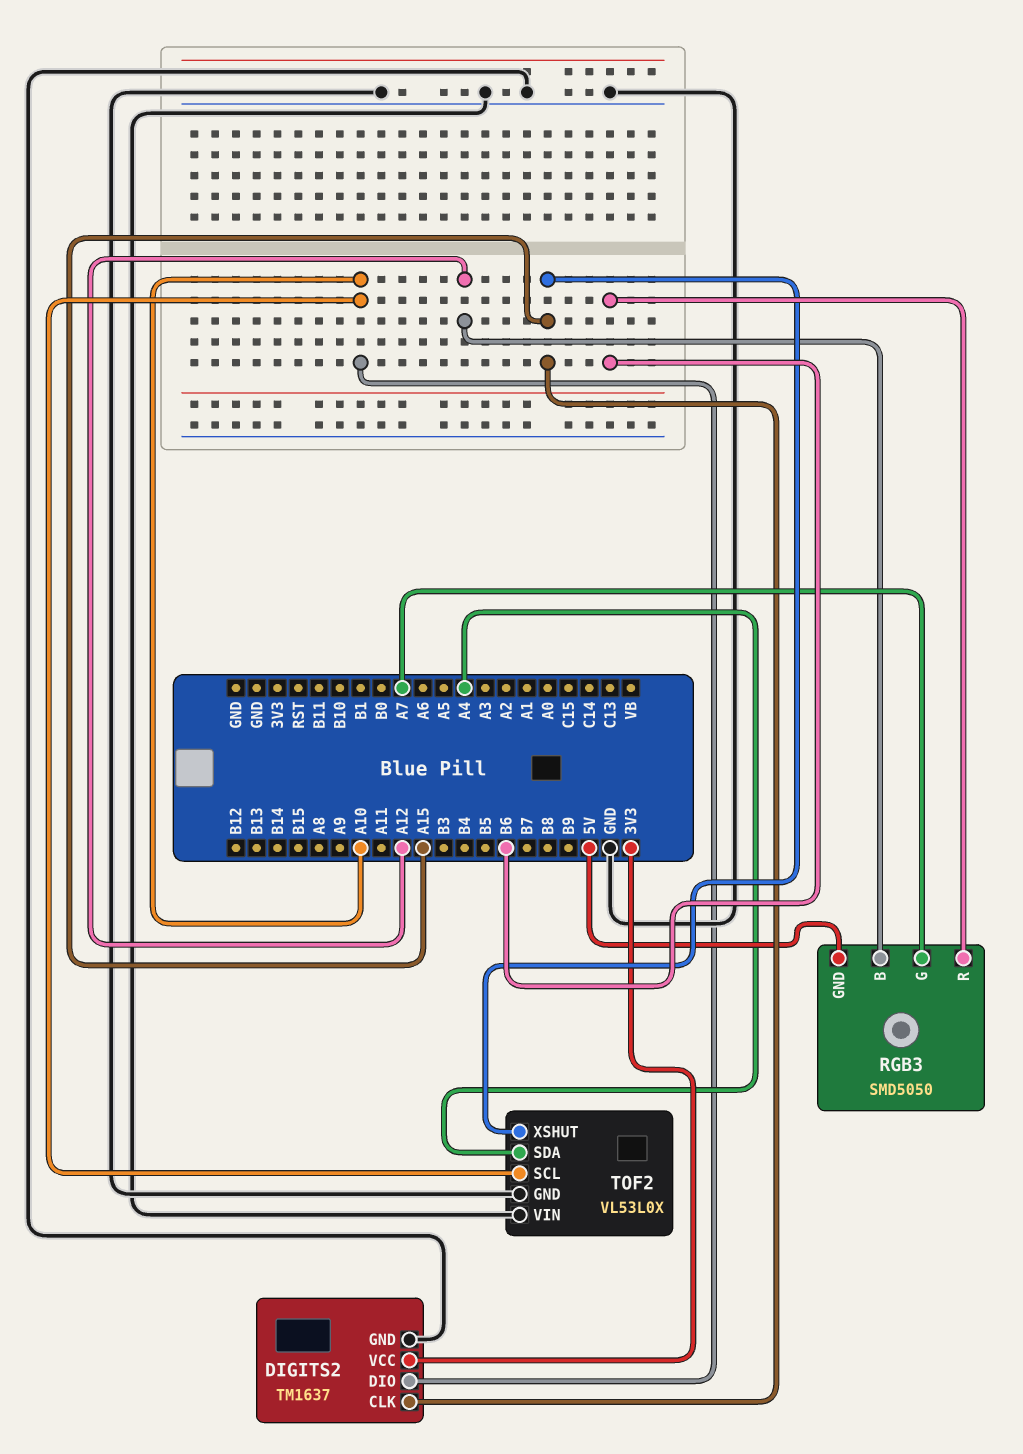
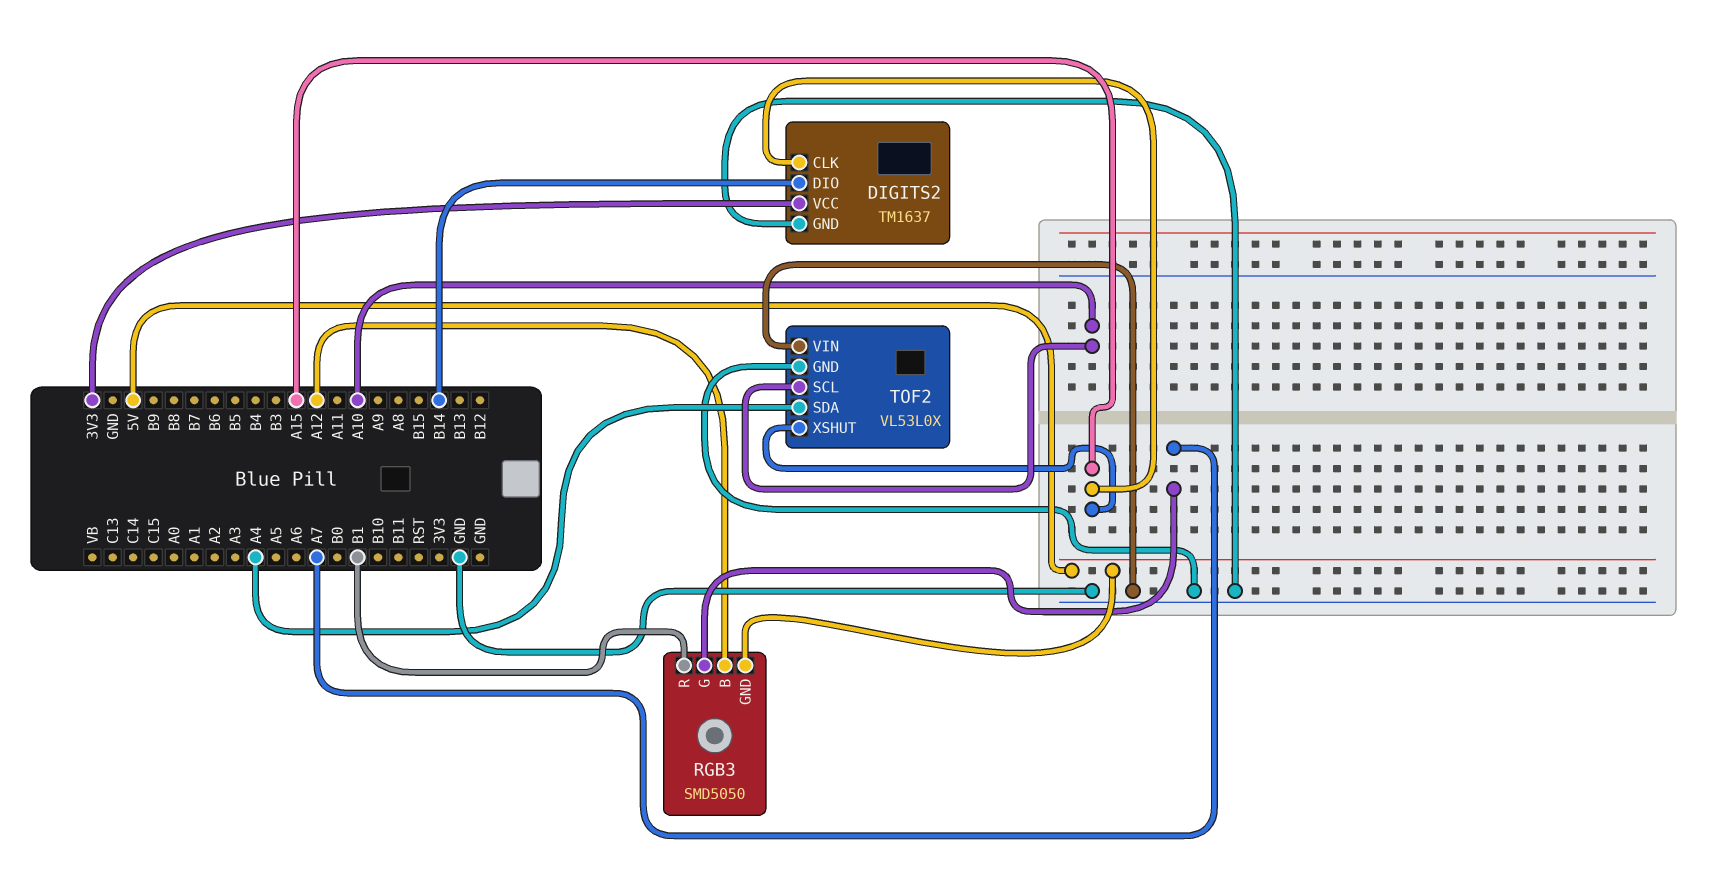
DIGITS2 pin DIO: A10 -> B14
RGB3 pin R: B6 -> B1

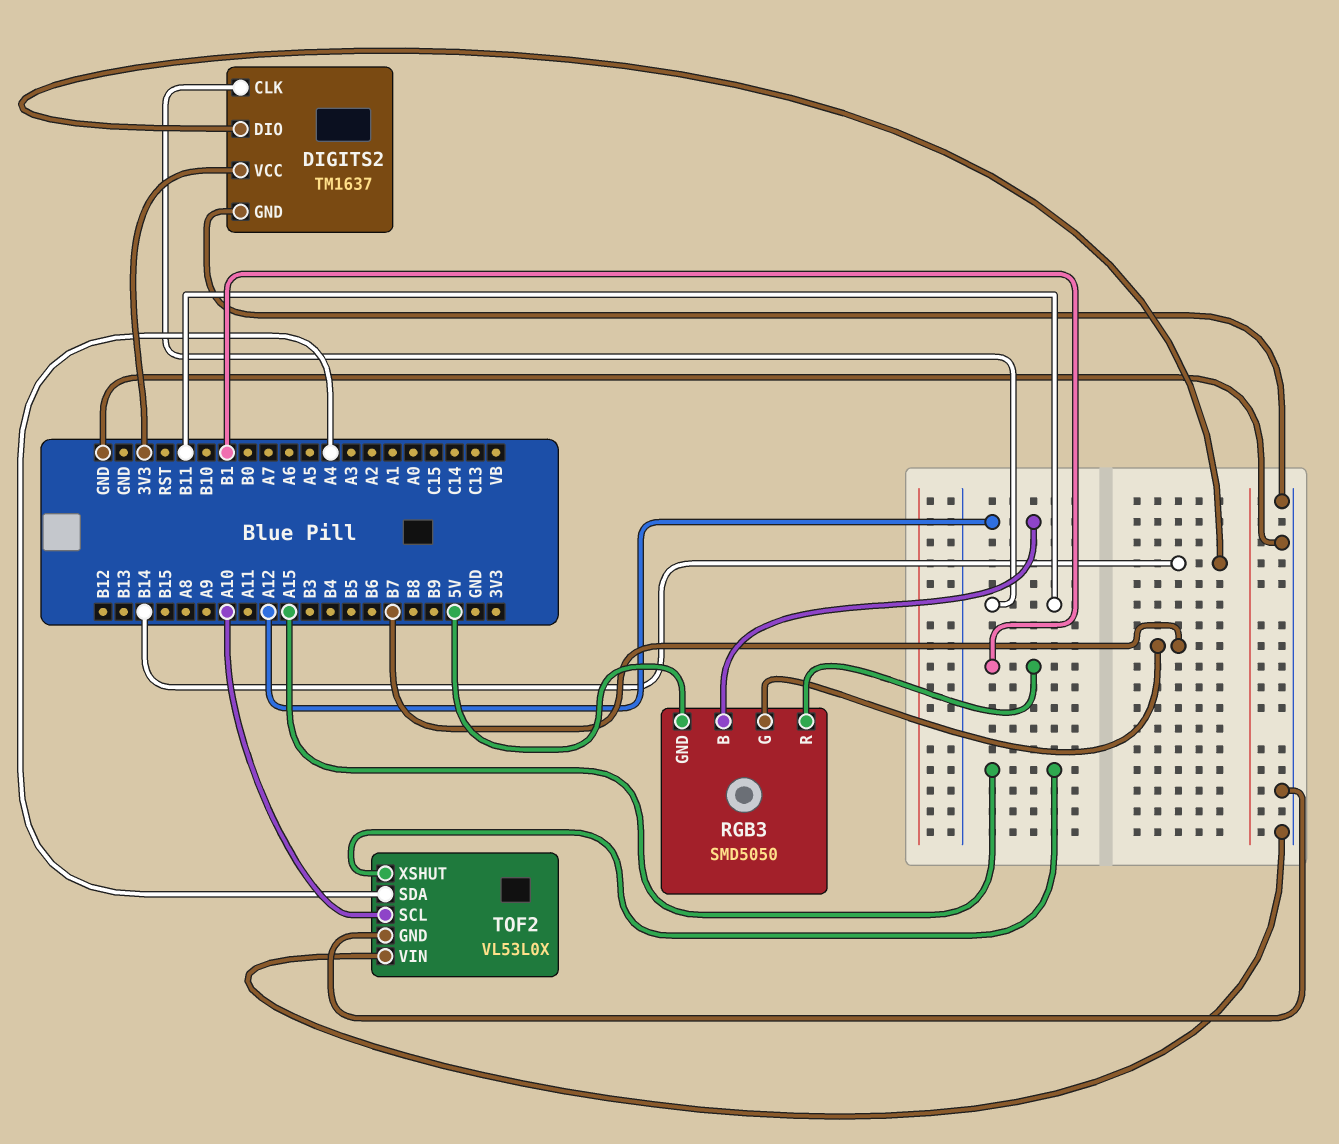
DIGITS2 pin CLK: A15 -> B11
RGB3 pin G: A7 -> B7

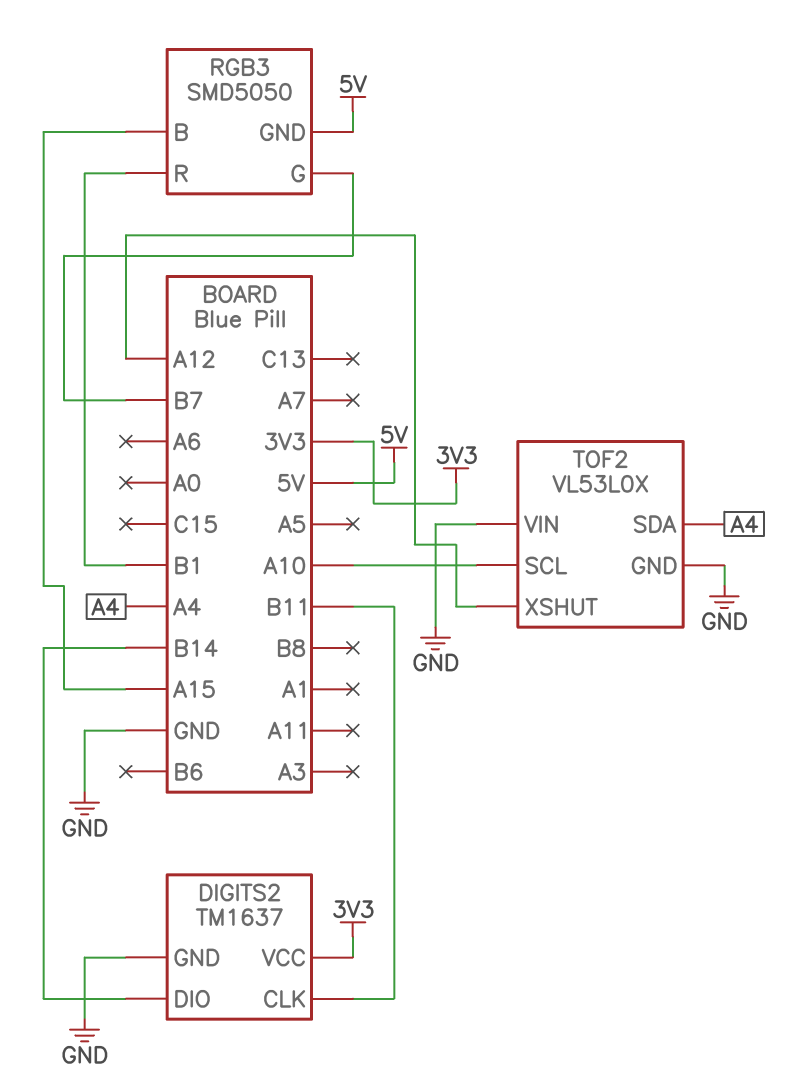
RGB3 pin B: A12 -> A15
TOF2 pin XSHUT: A15 -> A12

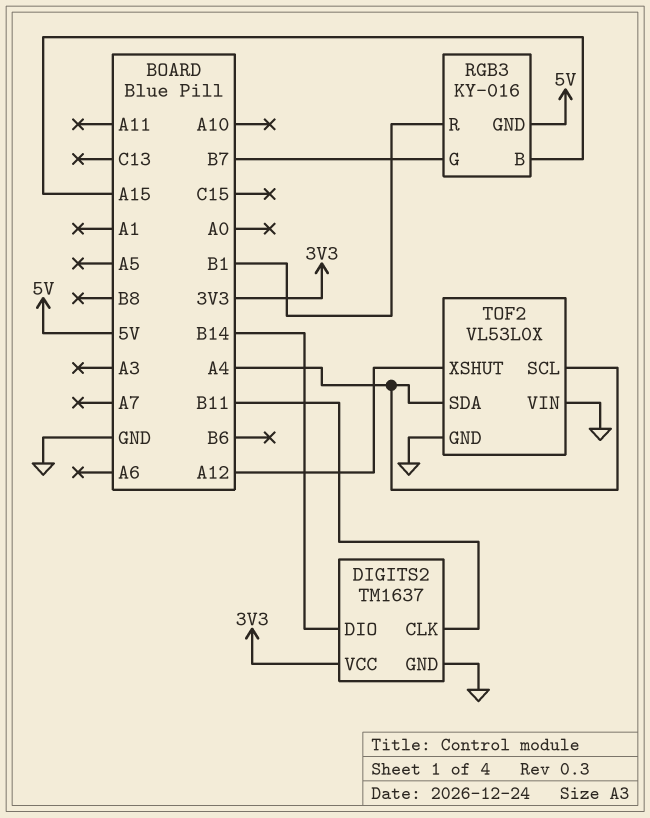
RGB3: SMD5050 -> KY-016
TOF2 pin SCL: A10 -> A4

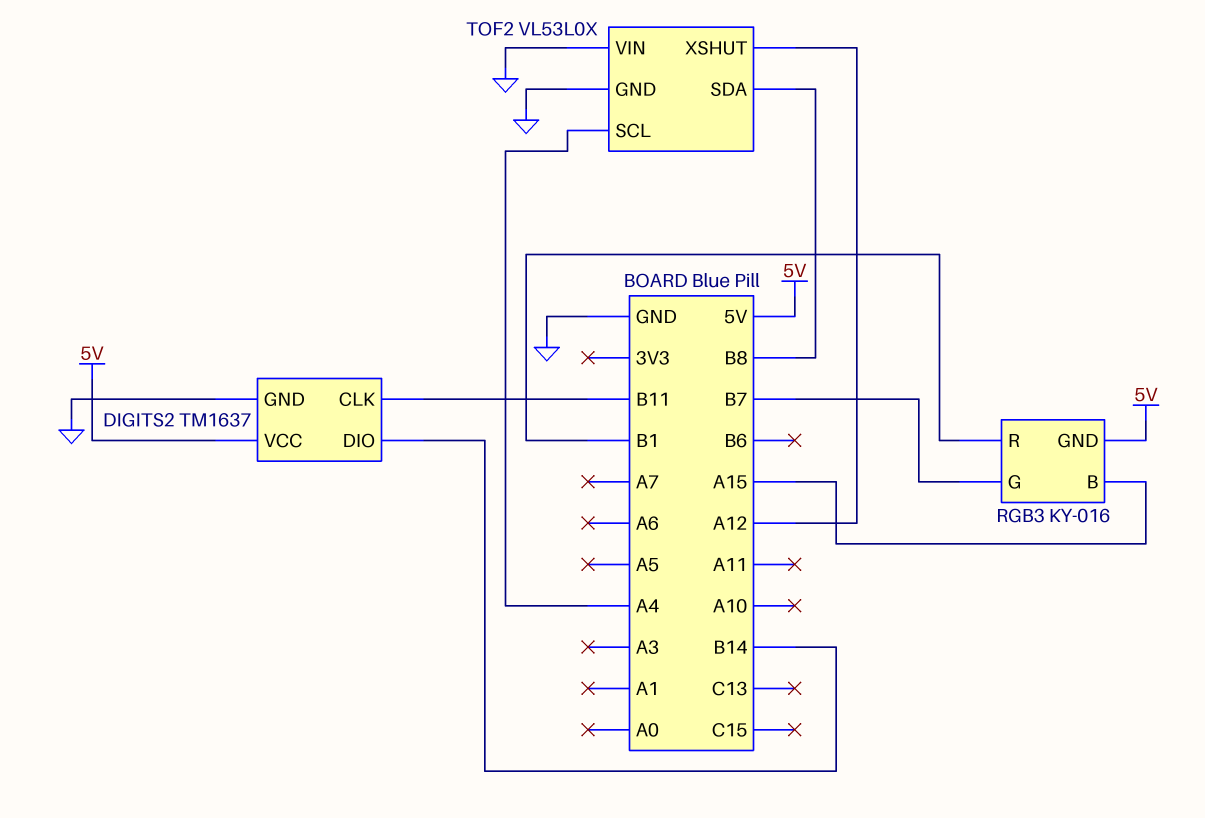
DIGITS2 pin VCC: 3V3 -> 5V
TOF2 pin SDA: A4 -> B8

